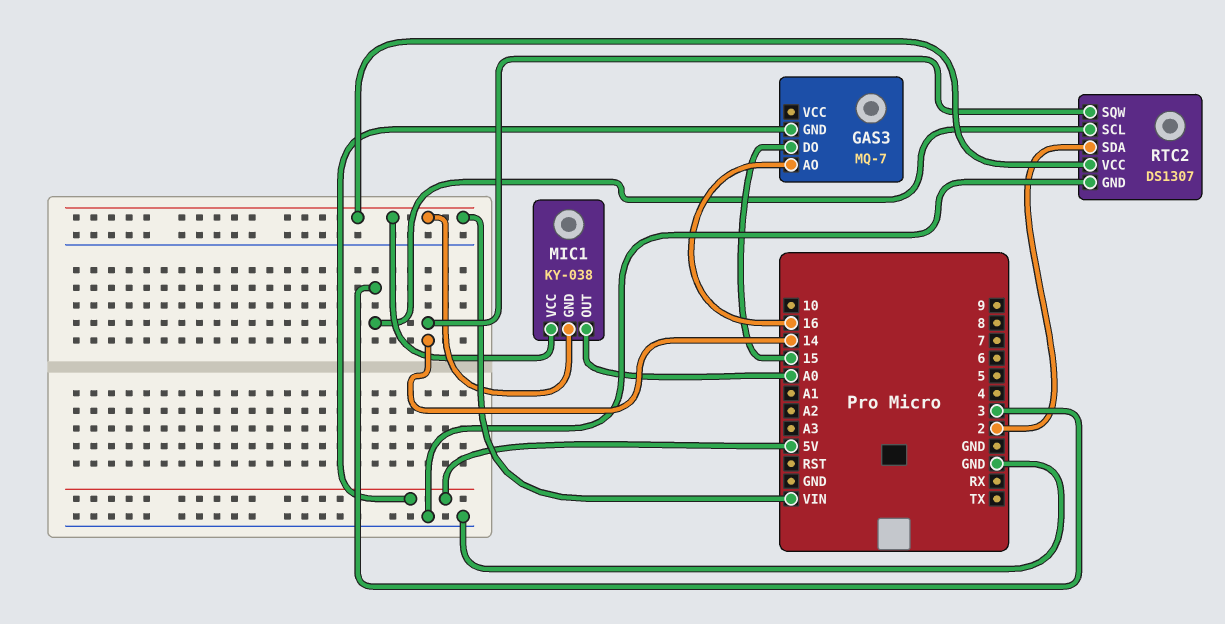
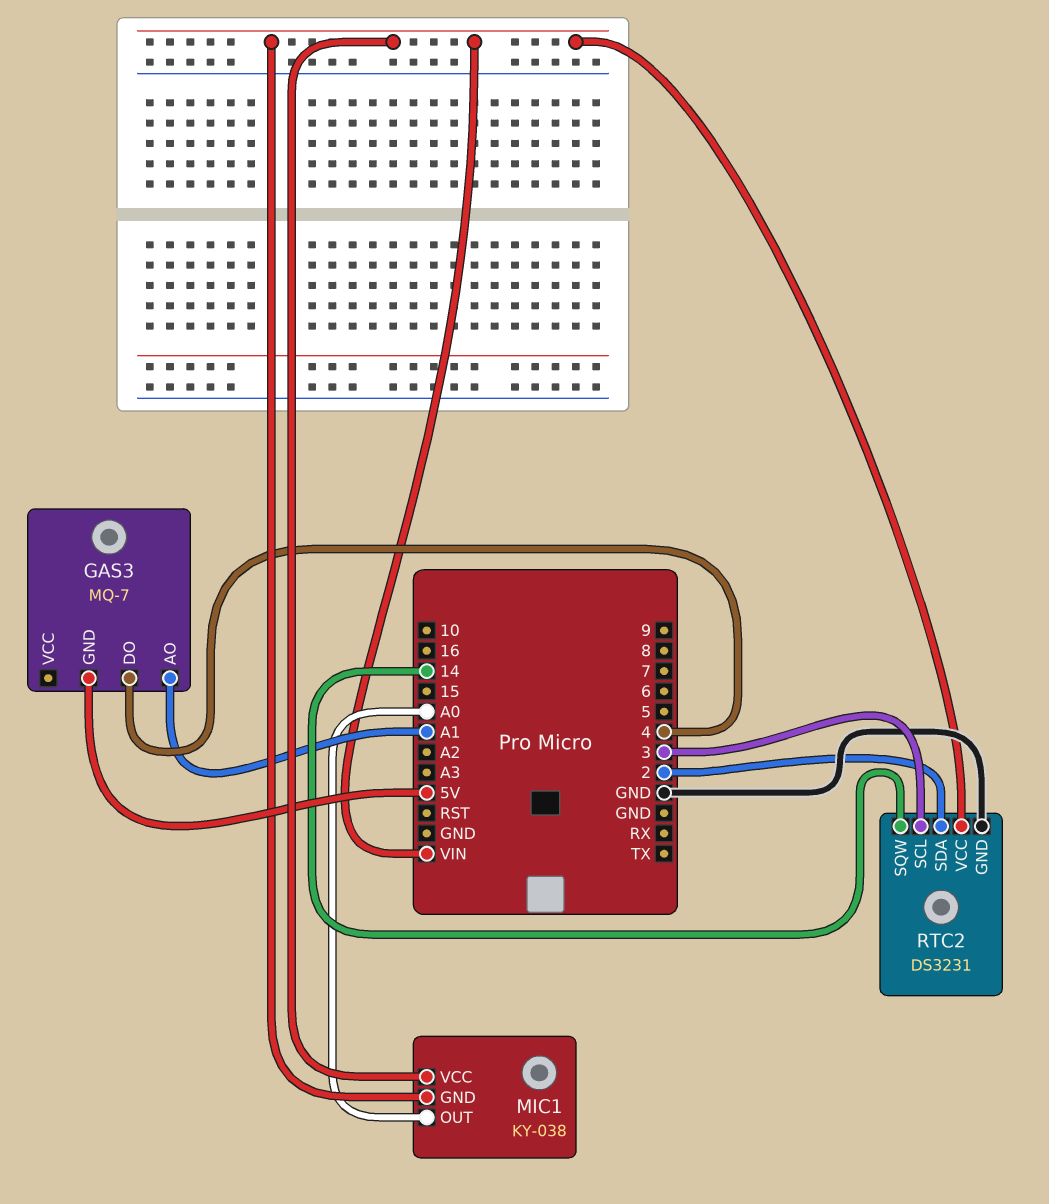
GAS3 pin AO: 16 -> A1
GAS3 pin DO: 15 -> 4
RTC2: DS1307 -> DS3231

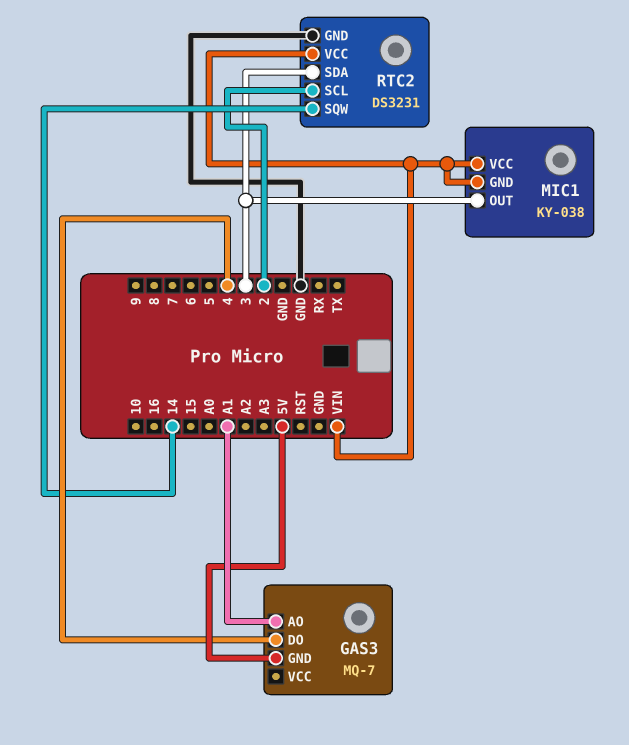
MIC1 pin OUT: A0 -> 3
RTC2 pin SCL: 3 -> 2
RTC2 pin SDA: 2 -> 3

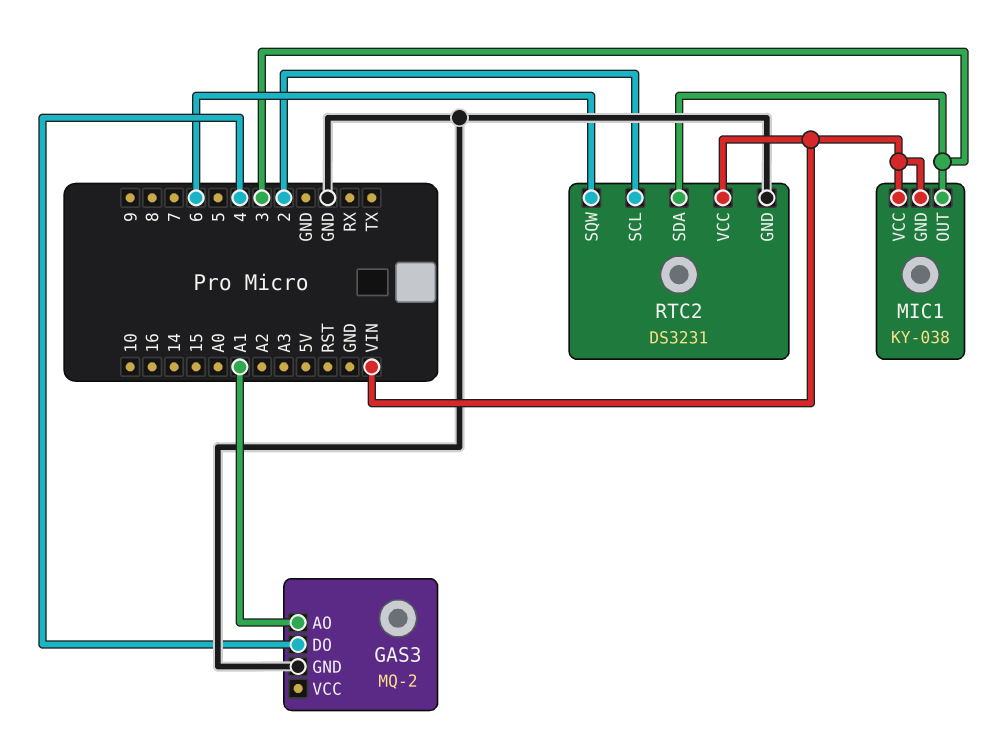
GAS3: MQ-7 -> MQ-2
GAS3 pin GND: 5V -> GND
RTC2 pin SQW: 14 -> 6

